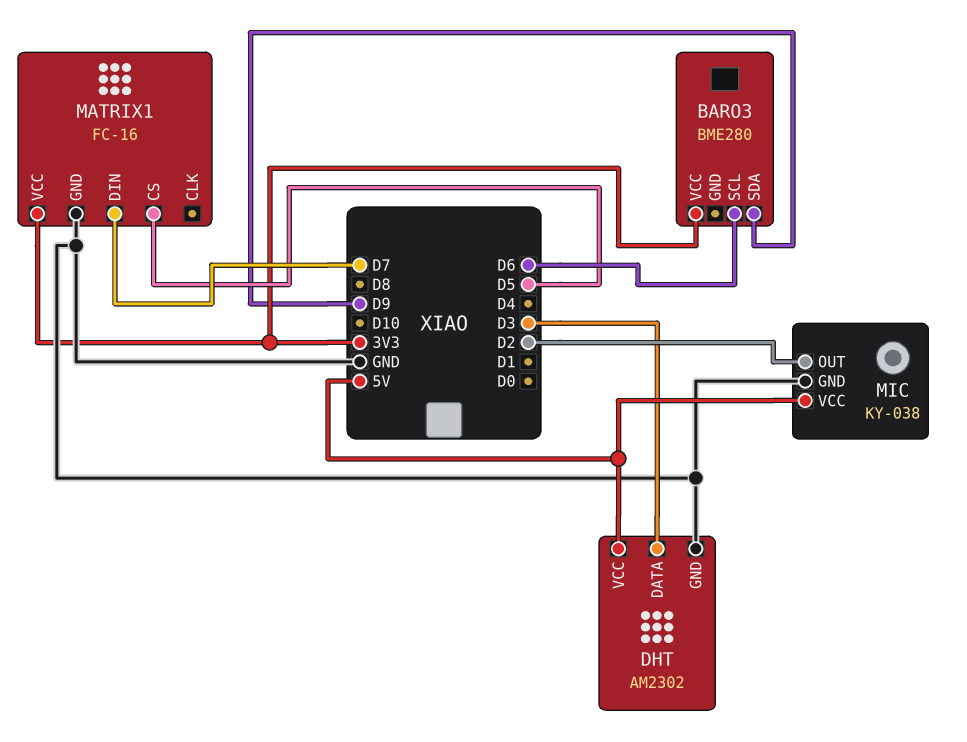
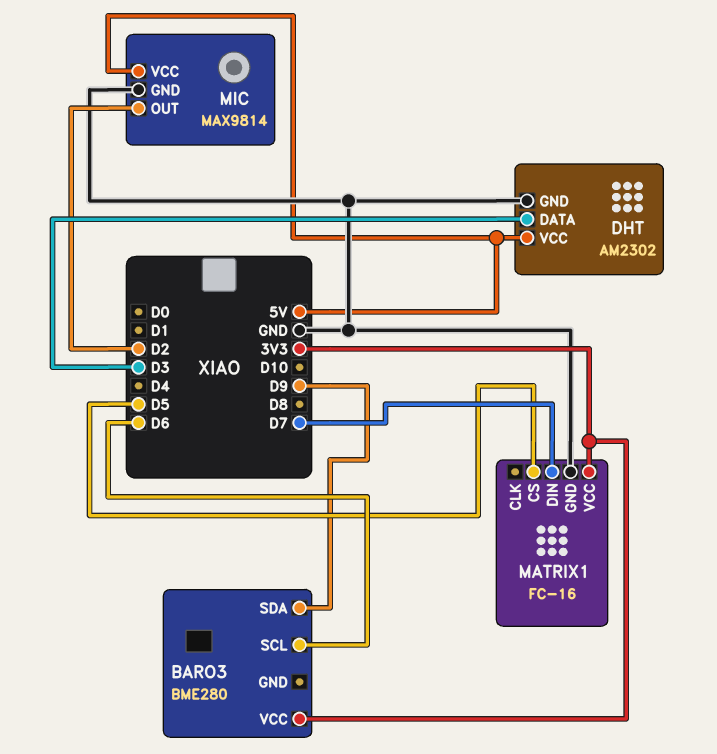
MIC: KY-038 -> MAX9814

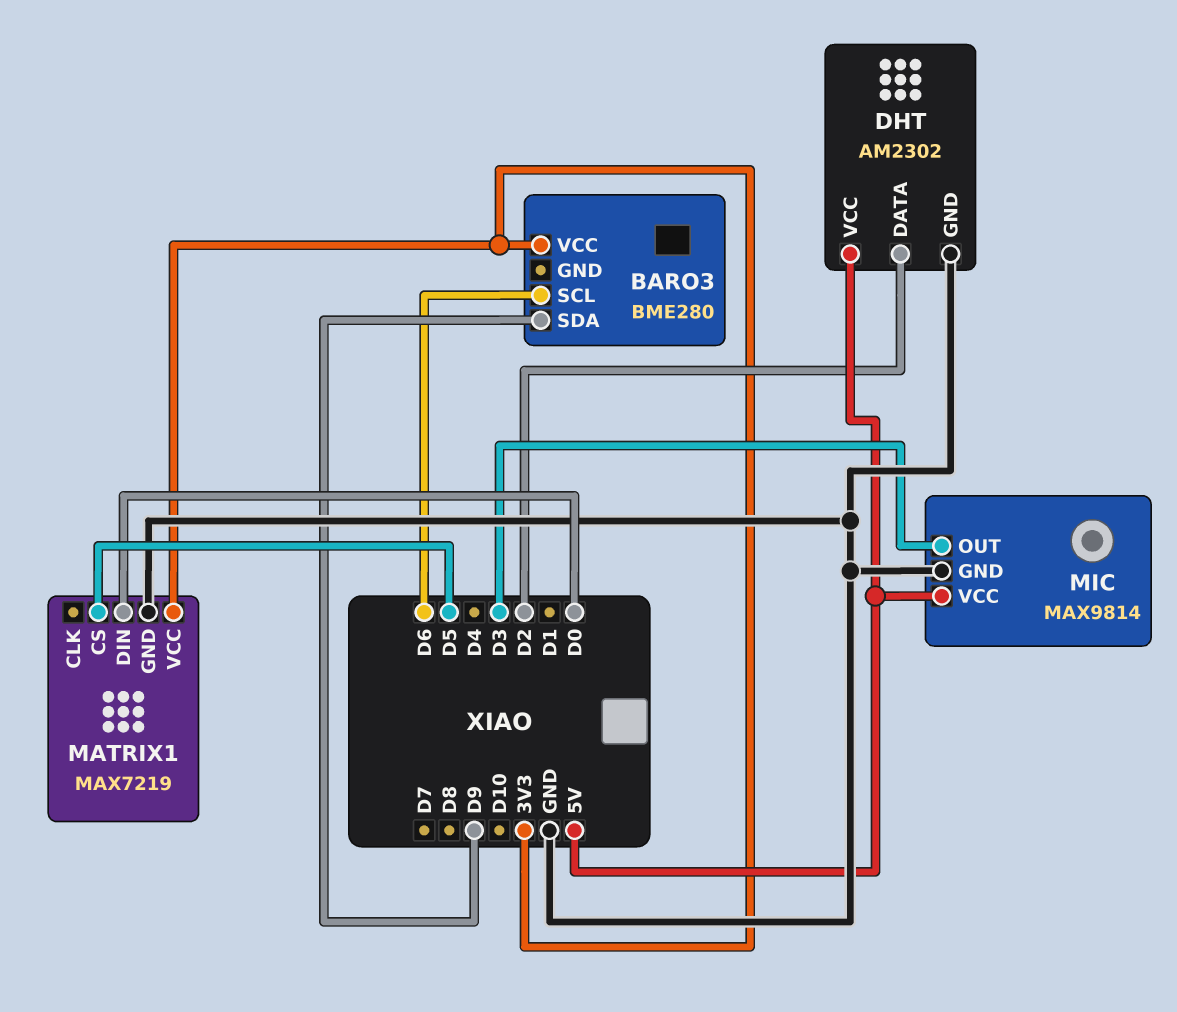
DHT pin DATA: D3 -> D2
MATRIX1: FC-16 -> MAX7219
MATRIX1 pin DIN: D7 -> D0
MIC pin OUT: D2 -> D3

